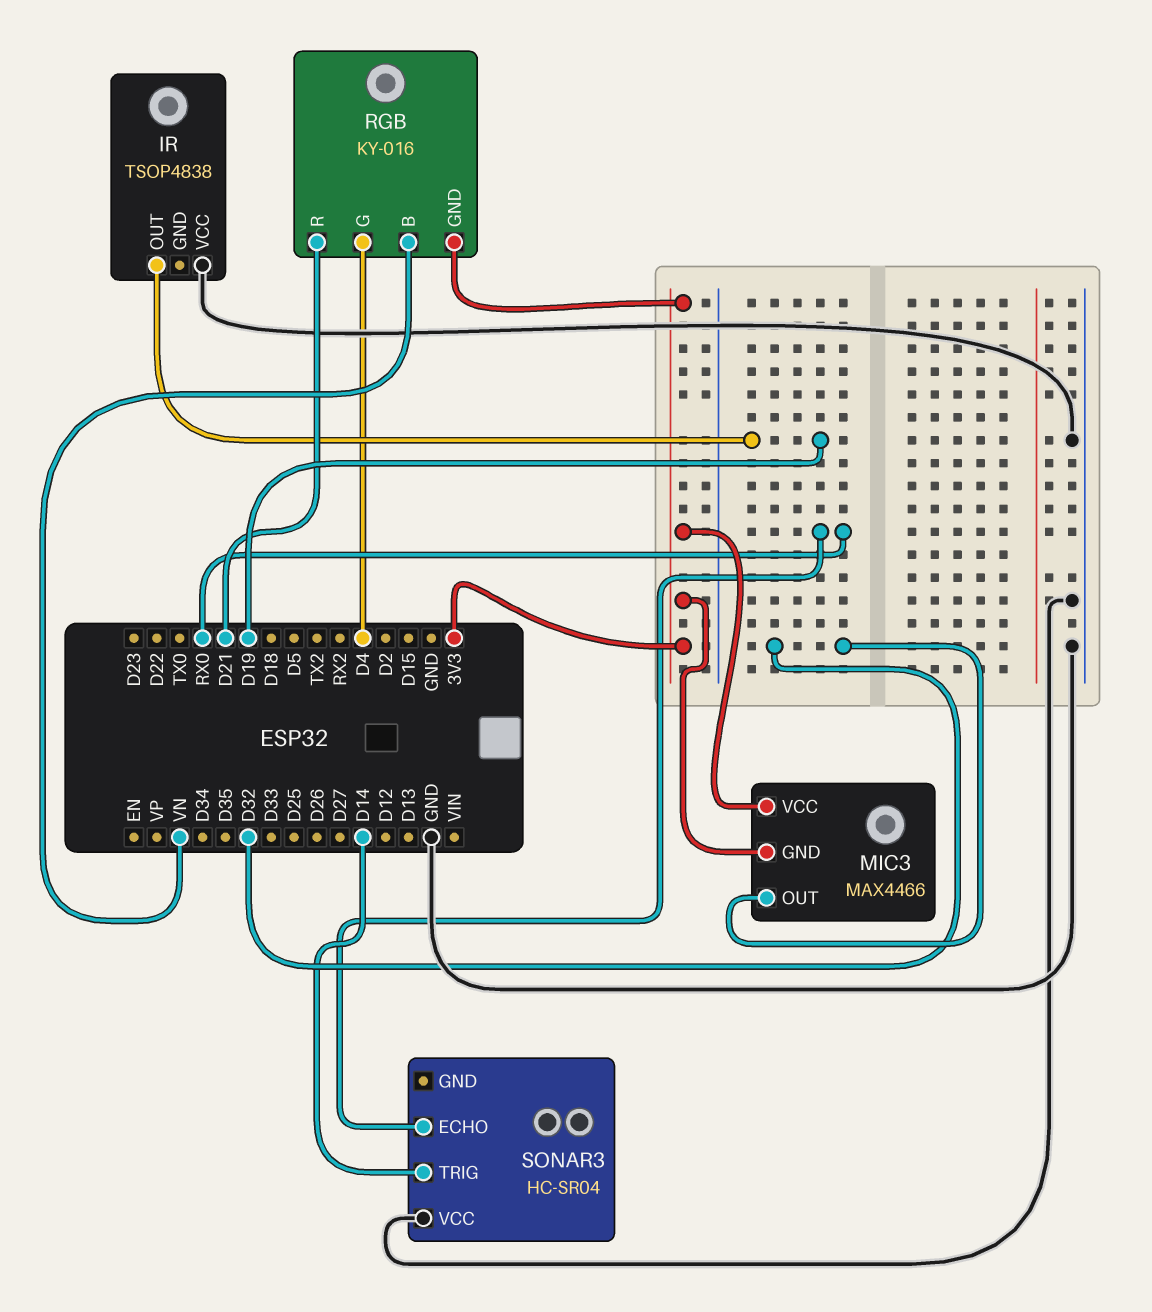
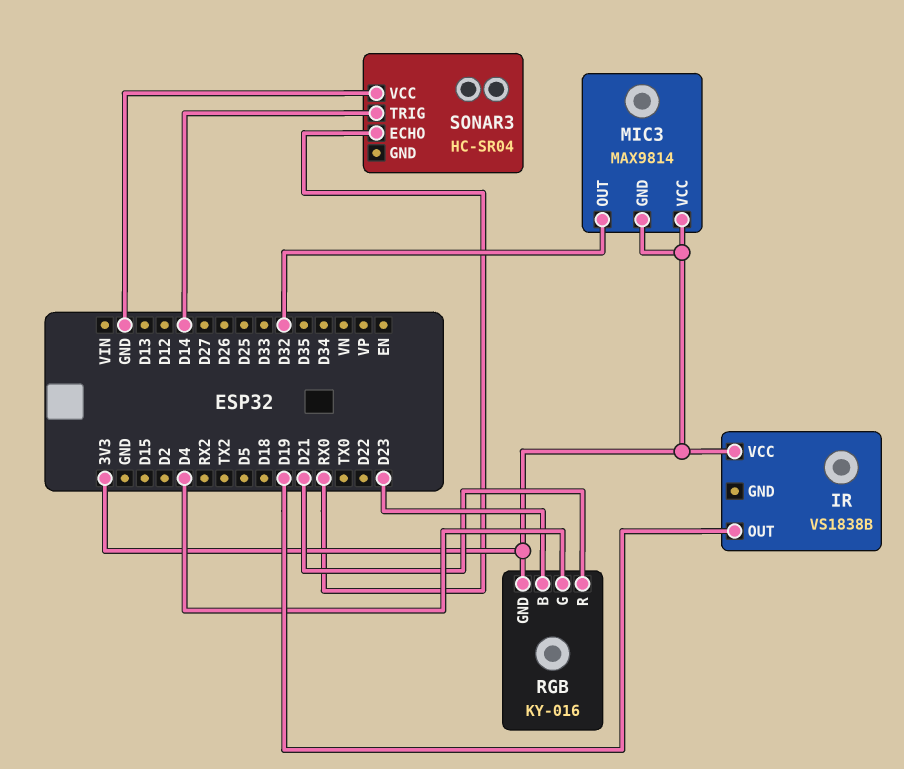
IR: TSOP4838 -> VS1838B
IR pin VCC: GND -> 3V3
MIC3: MAX4466 -> MAX9814
RGB pin B: VN -> D23

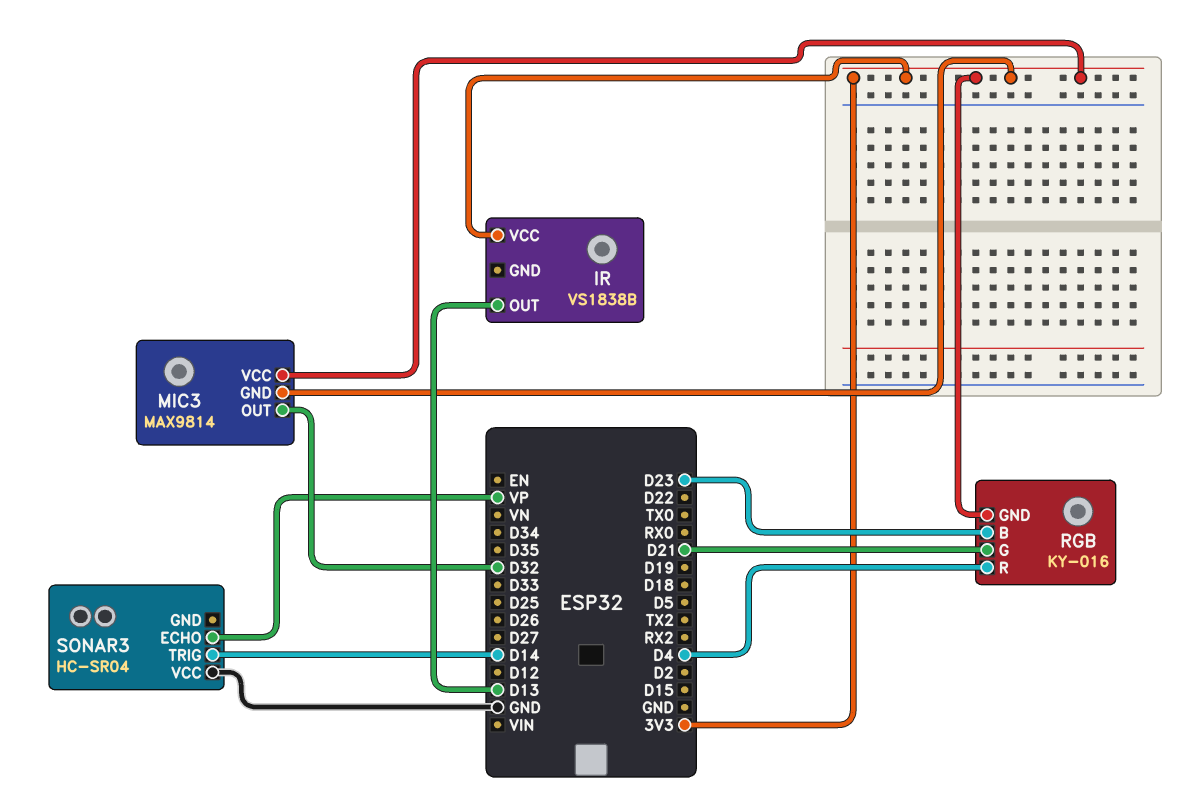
IR pin OUT: D19 -> D13
RGB pin G: D4 -> D21
RGB pin R: D21 -> D4
SONAR3 pin ECHO: RX0 -> VP

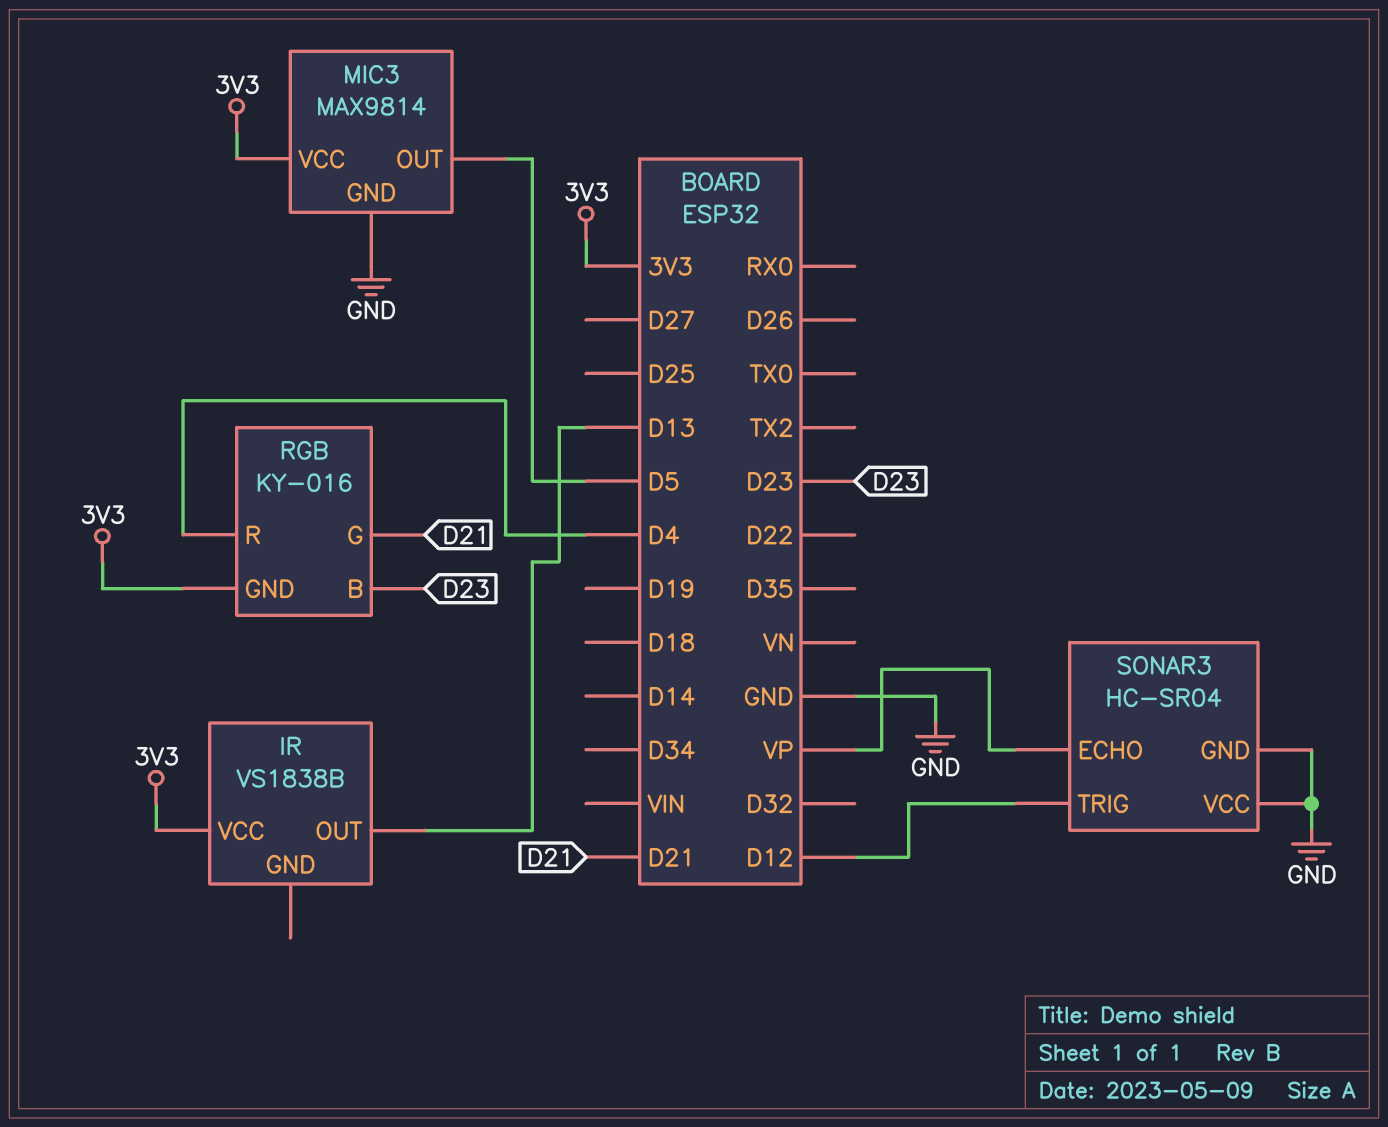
MIC3 pin GND: 3V3 -> GND
MIC3 pin OUT: D32 -> D5
SONAR3 pin GND: none -> GND
SONAR3 pin TRIG: D14 -> D12

